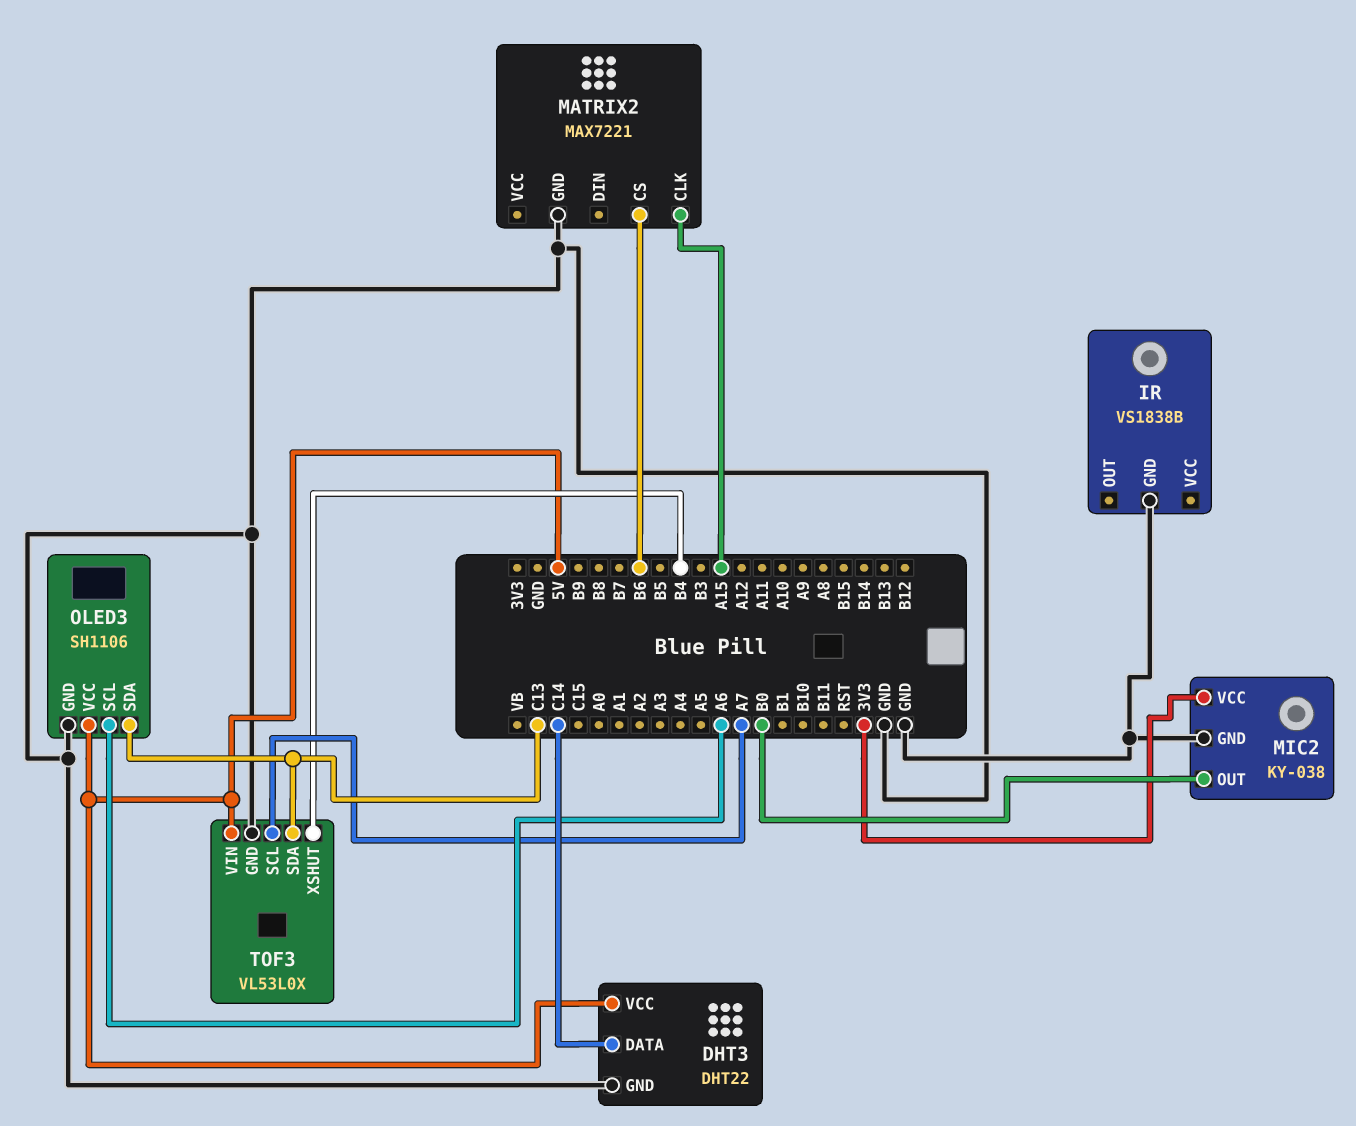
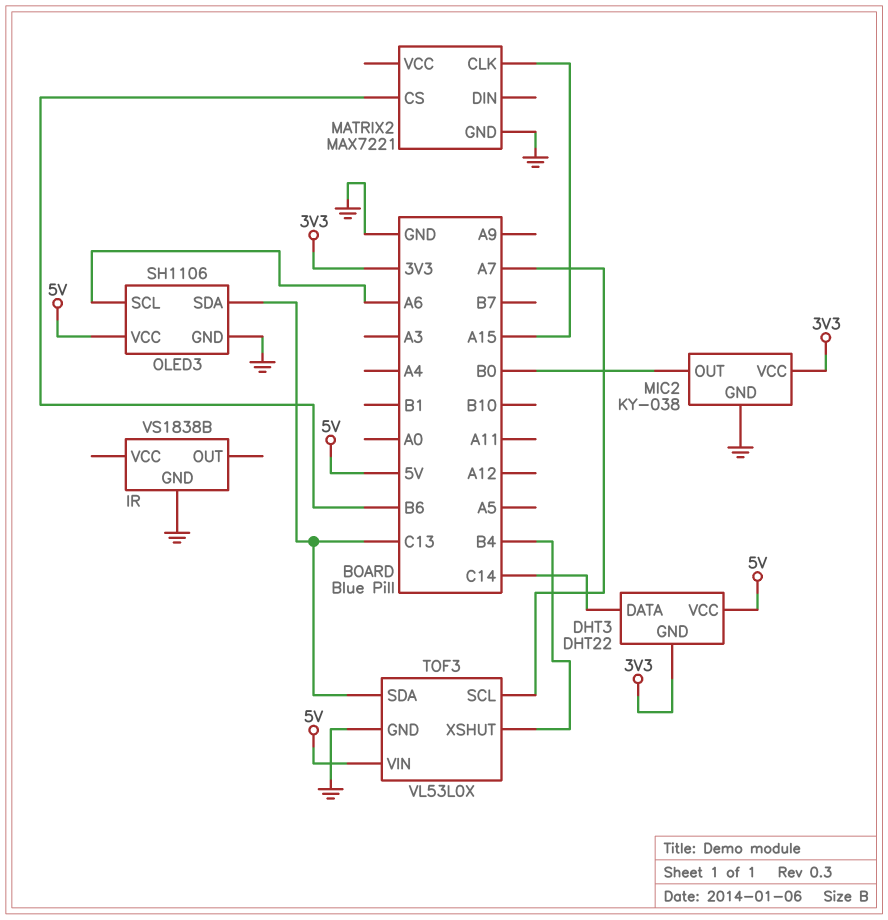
DHT3 pin GND: GND -> 3V3

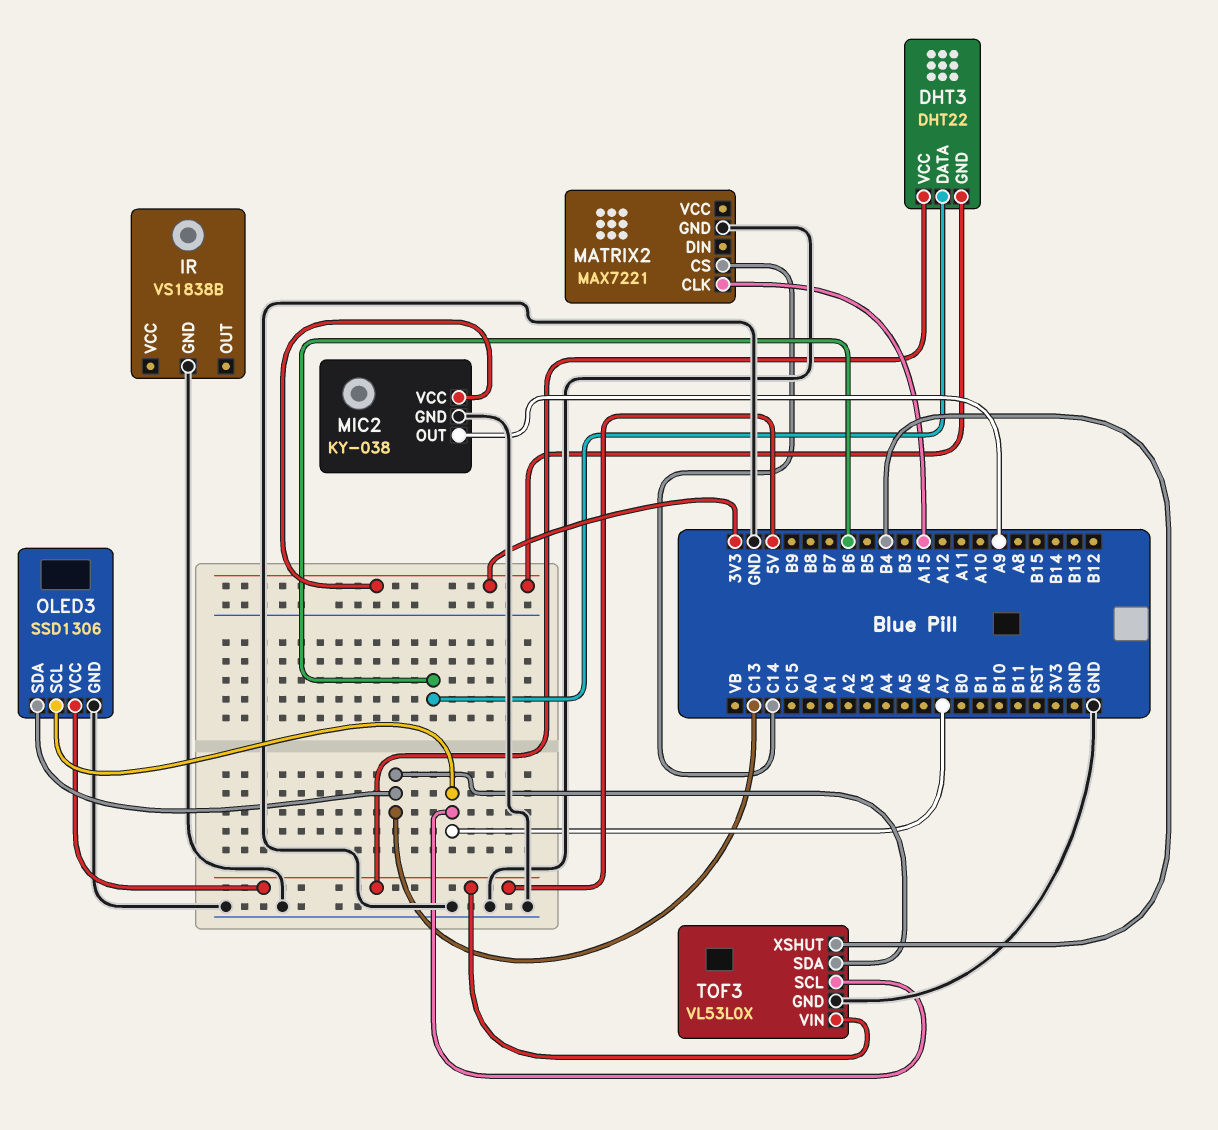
DHT3 pin DATA: C14 -> B6
MATRIX2 pin CS: B6 -> C14
MIC2 pin OUT: B0 -> A9
OLED3: SH1106 -> SSD1306
OLED3 pin SCL: A6 -> A7

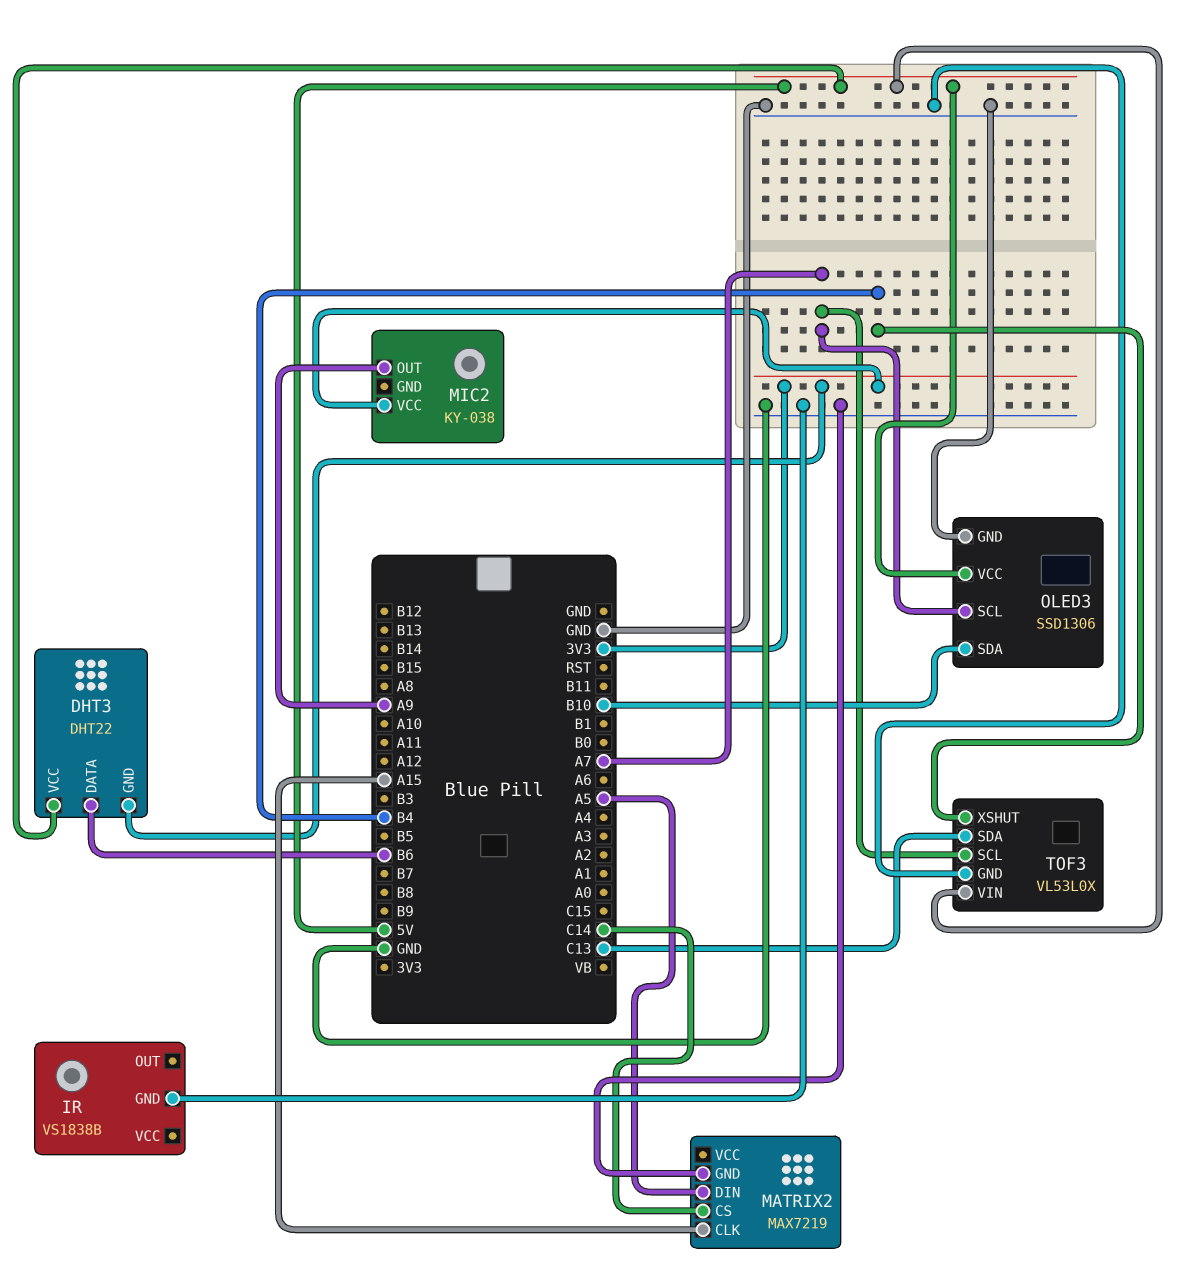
MATRIX2: MAX7221 -> MAX7219
MATRIX2 pin DIN: none -> A5
MIC2 pin GND: GND -> none
OLED3 pin SDA: C13 -> B10

